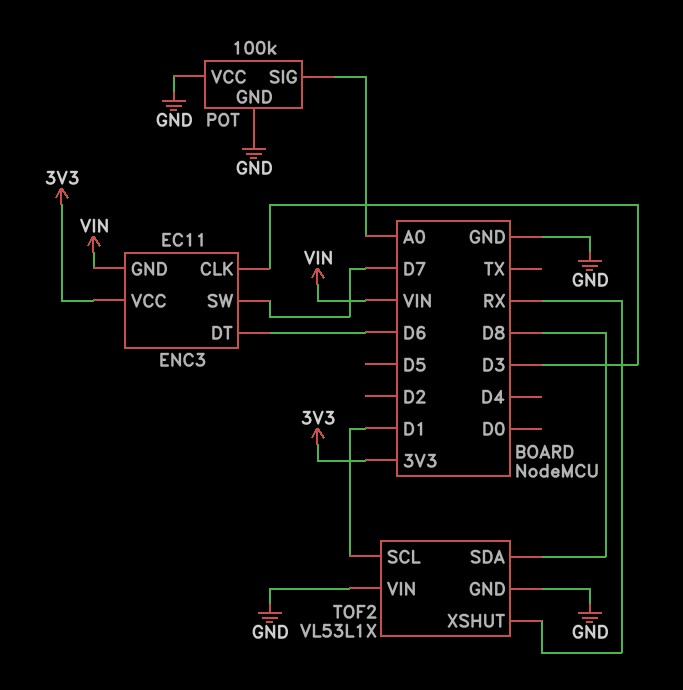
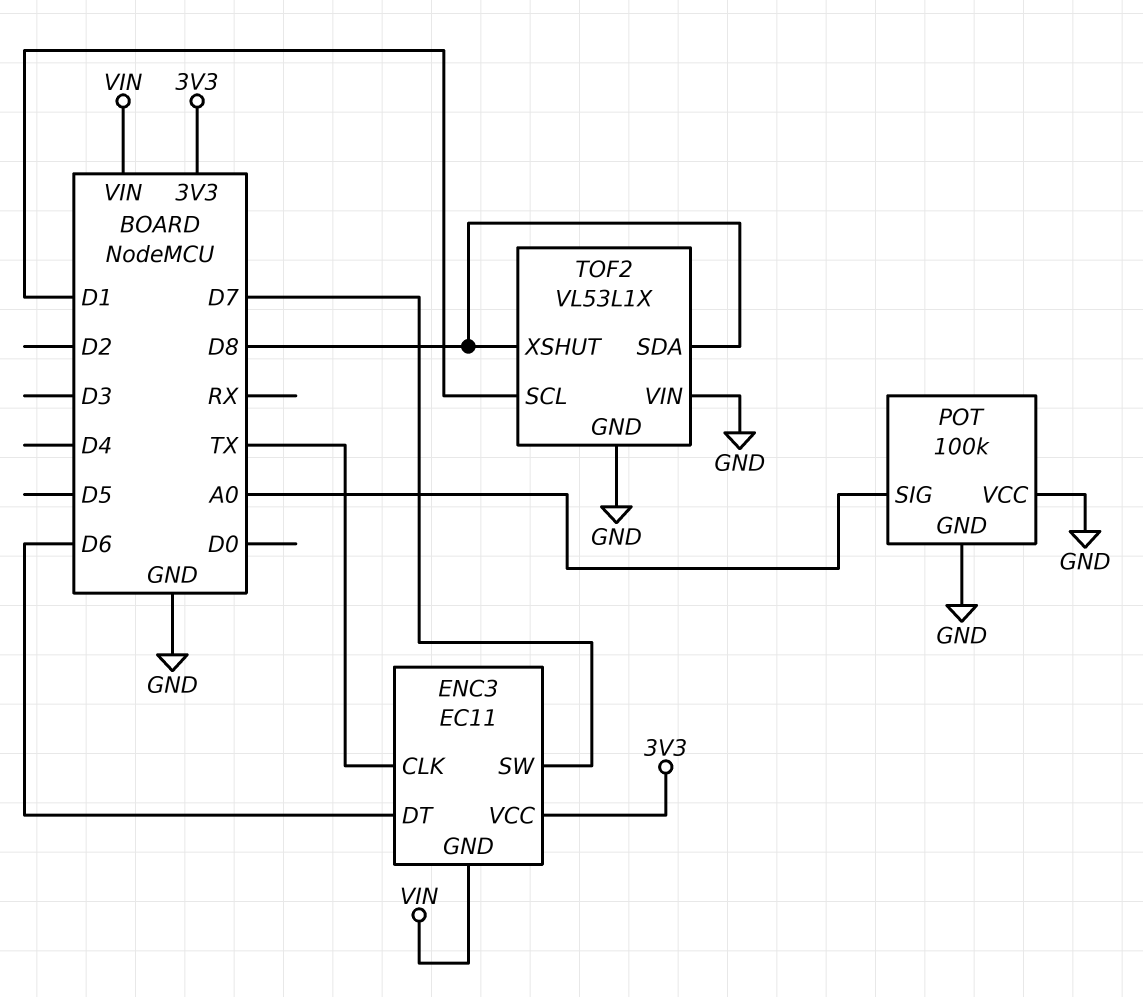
ENC3 pin CLK: D3 -> TX
TOF2 pin XSHUT: RX -> D8

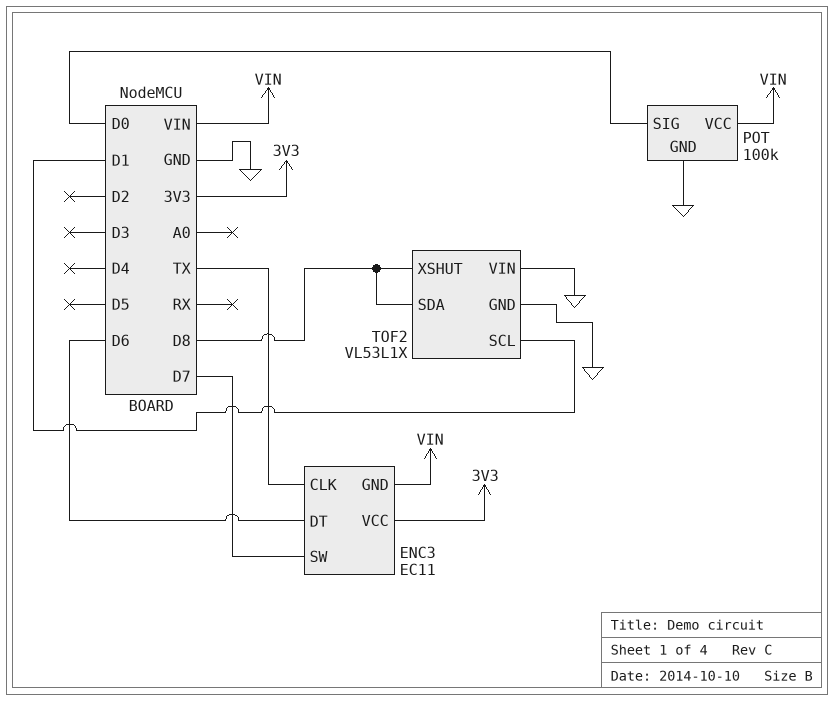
POT pin SIG: A0 -> D0
POT pin VCC: GND -> VIN

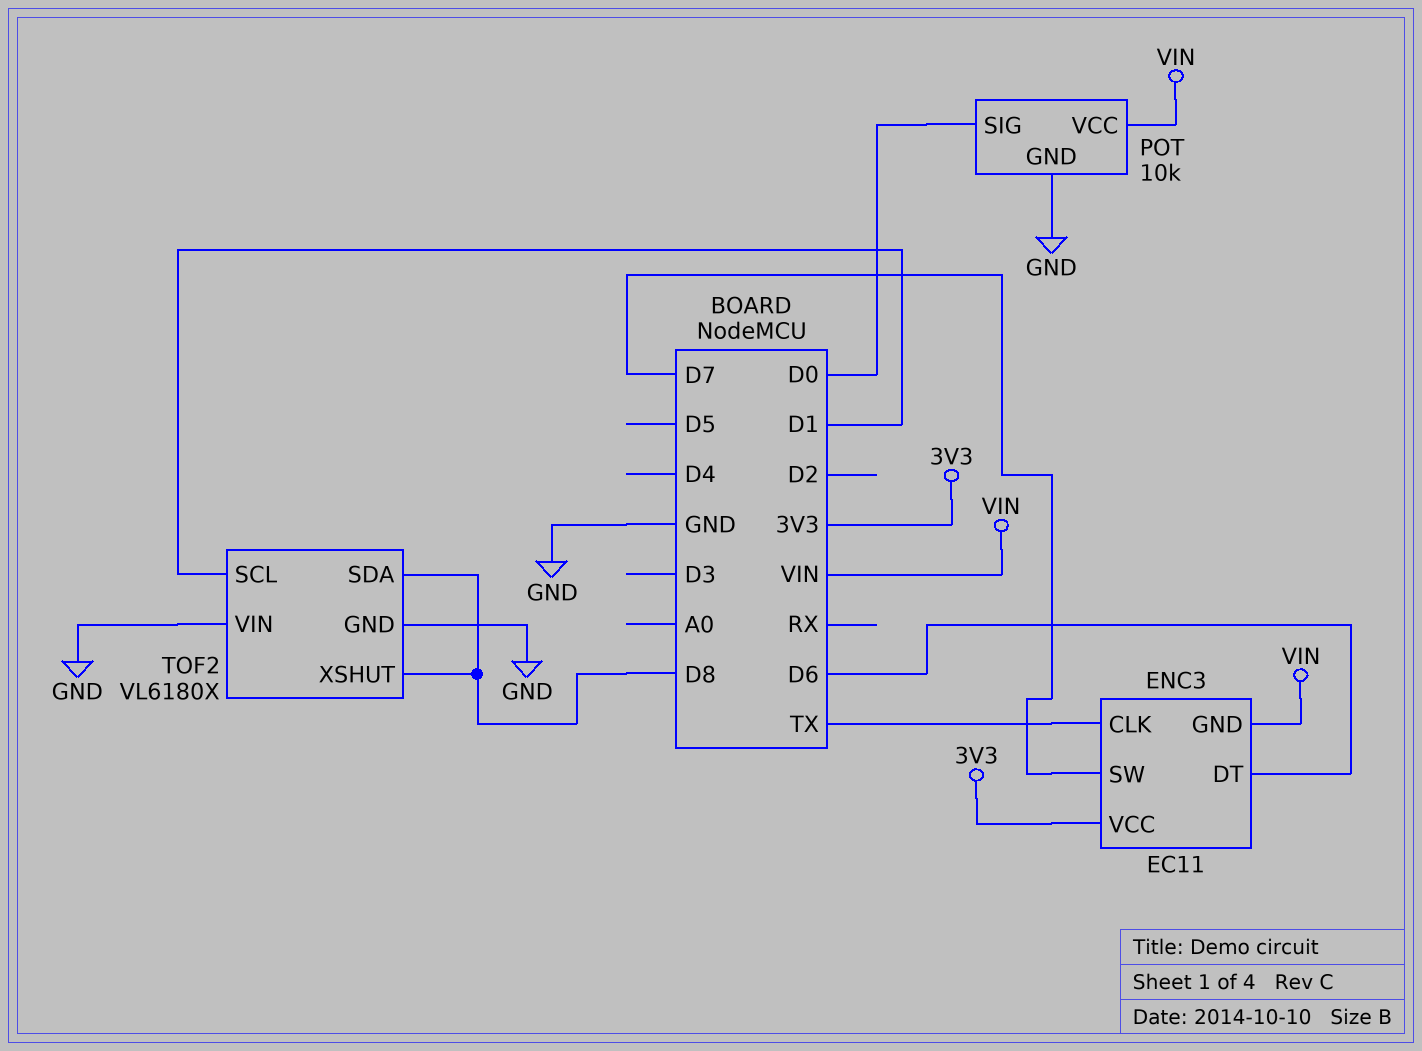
POT: 100k -> 10k
TOF2: VL53L1X -> VL6180X

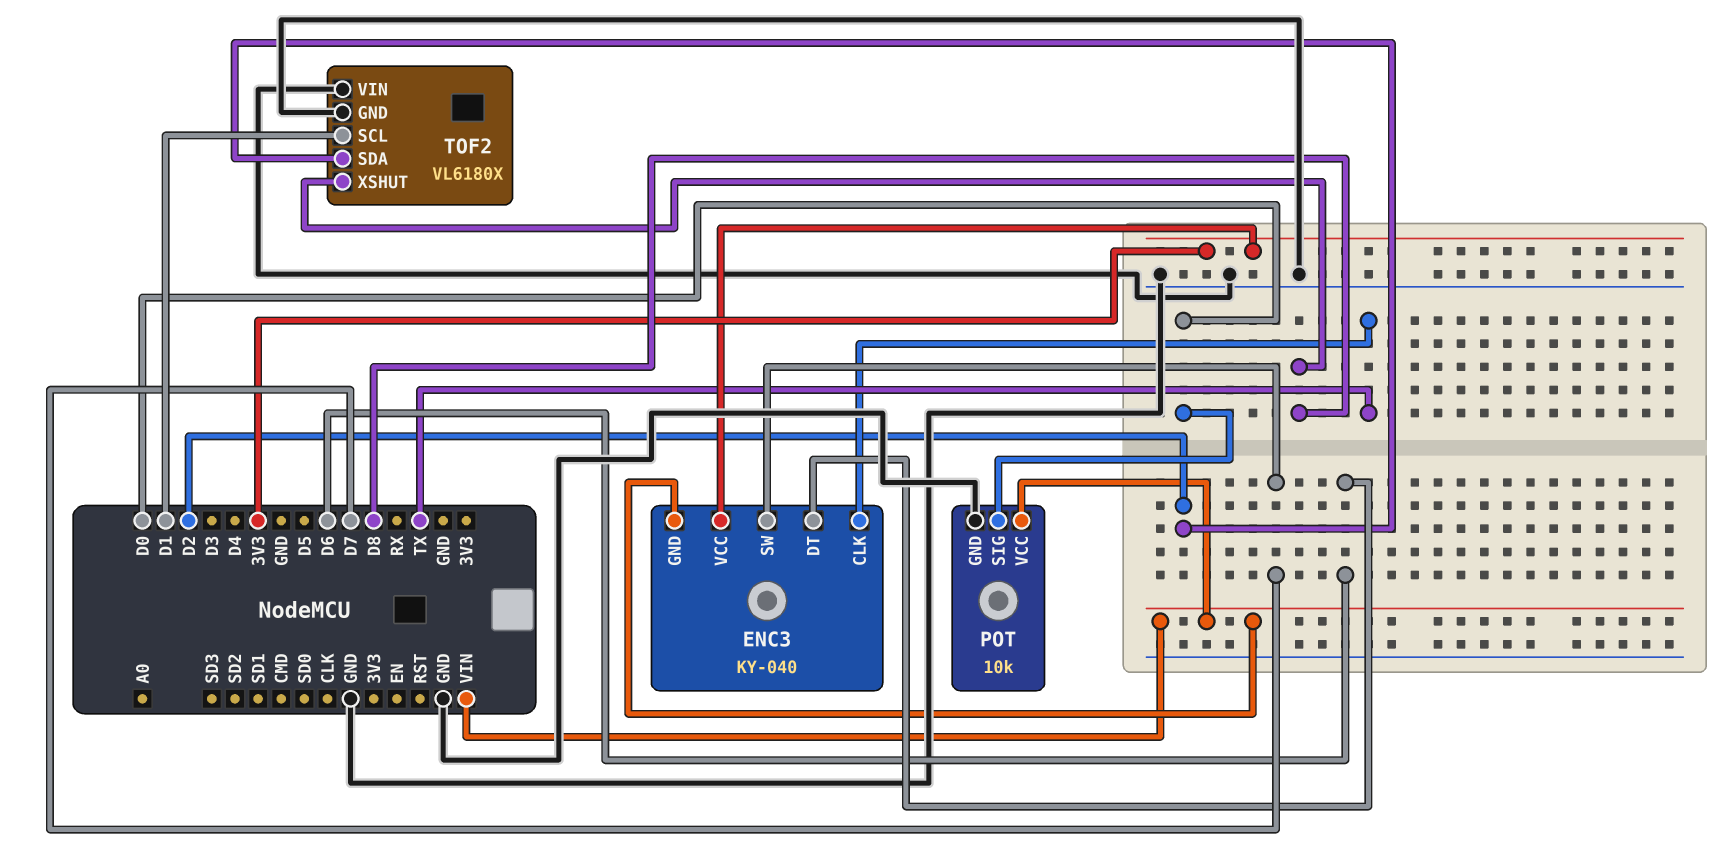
ENC3: EC11 -> KY-040
TOF2 pin SDA: D8 -> D2

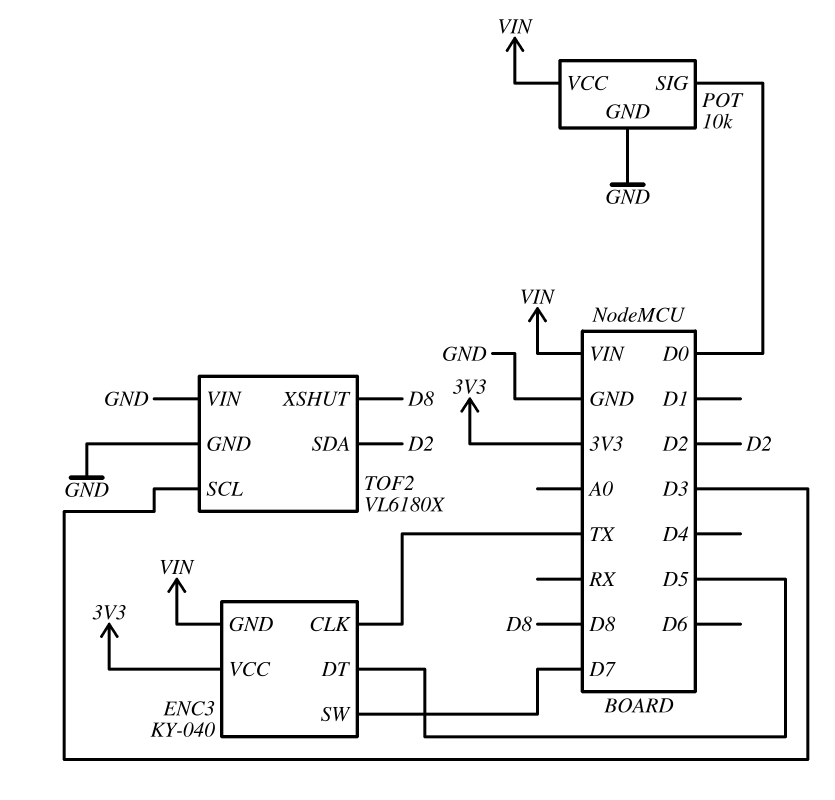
ENC3 pin DT: D6 -> D5
TOF2 pin SCL: D1 -> D3

